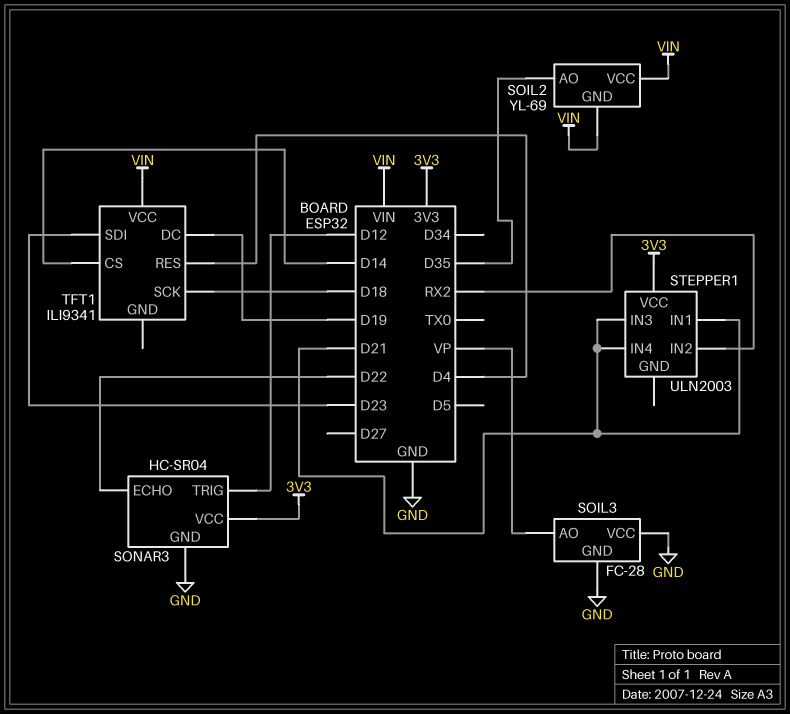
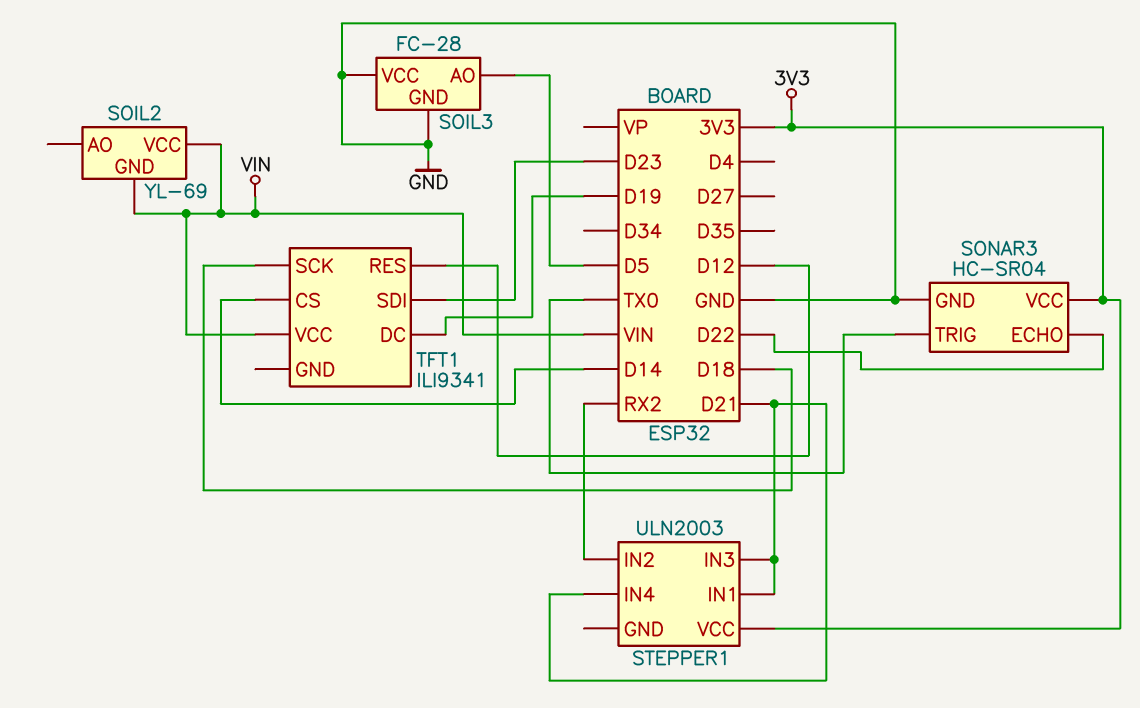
SOIL2 pin AO: D35 -> none
SOIL3 pin AO: VP -> D5
SONAR3 pin TRIG: D12 -> TX0
TFT1 pin RES: D4 -> D12

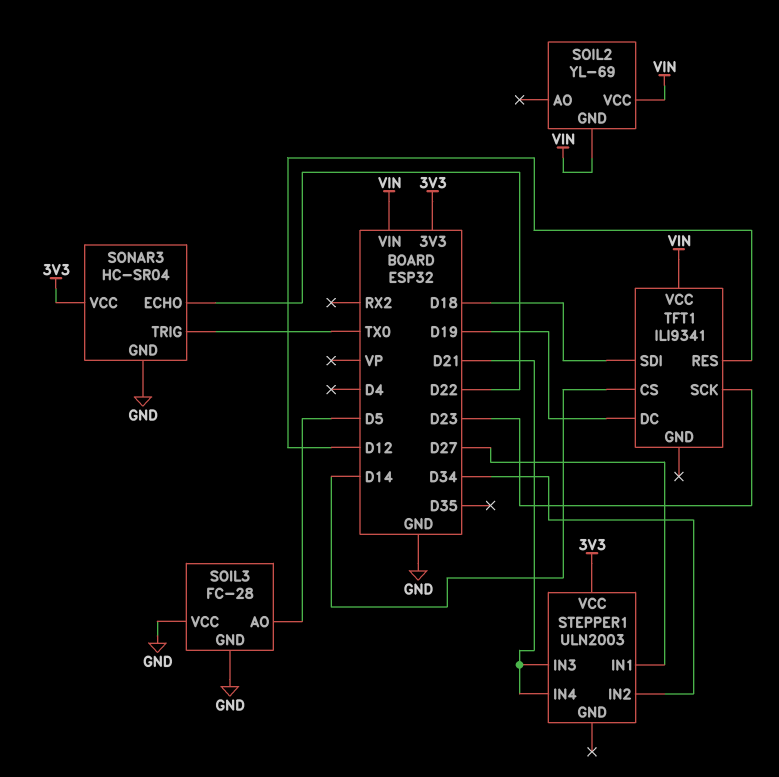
STEPPER1 pin IN1: D21 -> D27
STEPPER1 pin IN2: RX2 -> D34
TFT1 pin SCK: D18 -> D23
TFT1 pin SDI: D23 -> D18

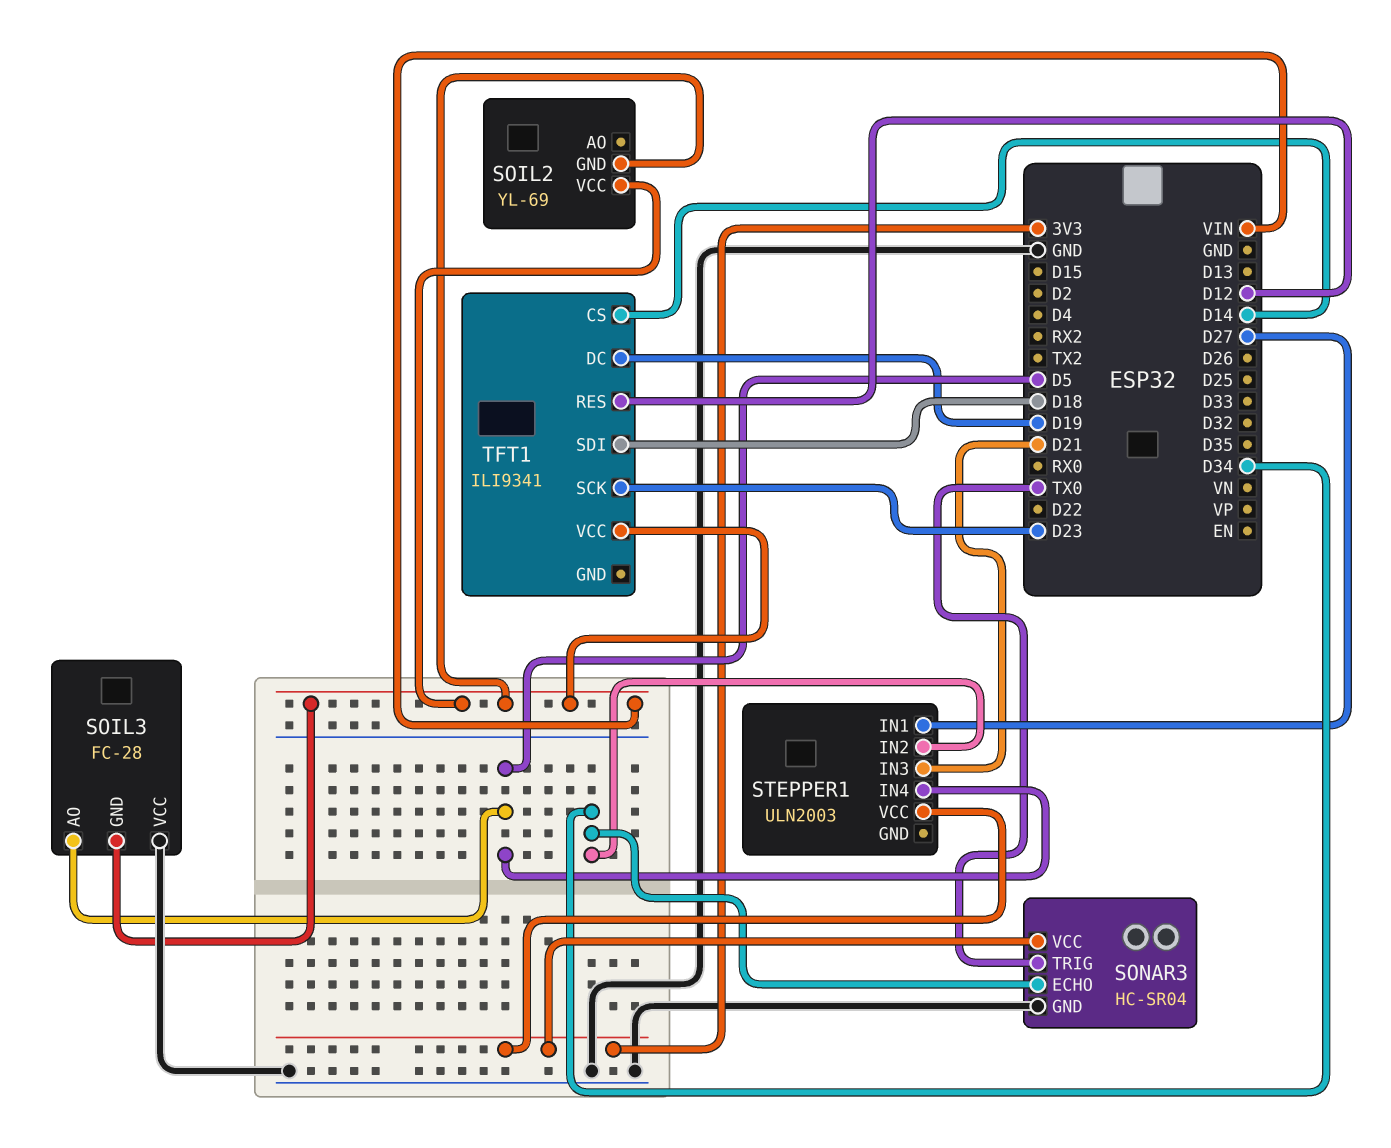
SOIL3 pin GND: GND -> VIN
SONAR3 pin ECHO: D22 -> D34
STEPPER1 pin IN4: D21 -> D5

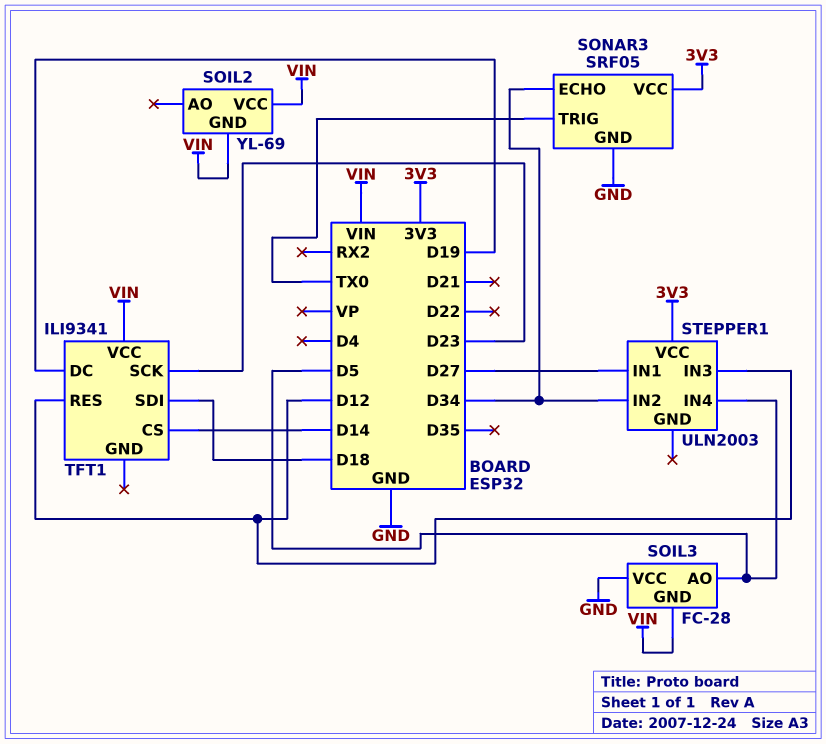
SONAR3: HC-SR04 -> SRF05
STEPPER1 pin IN3: D21 -> D12

